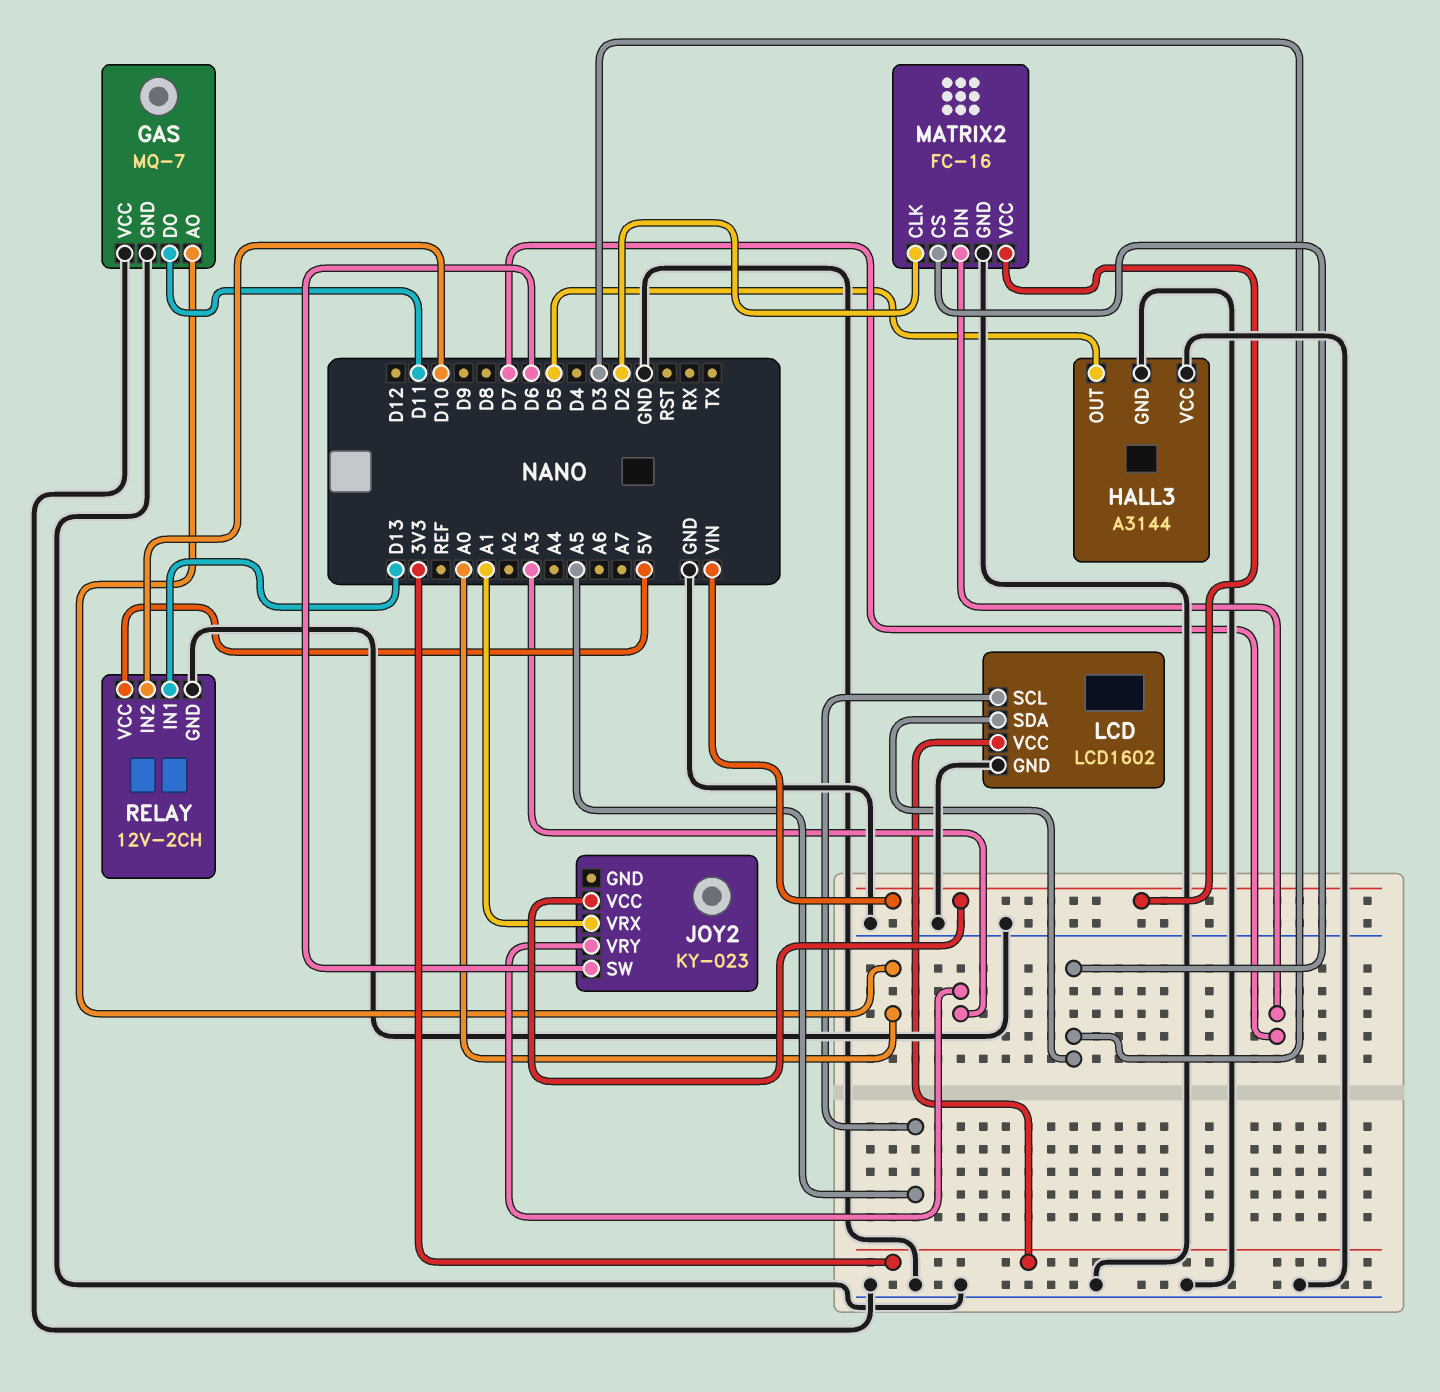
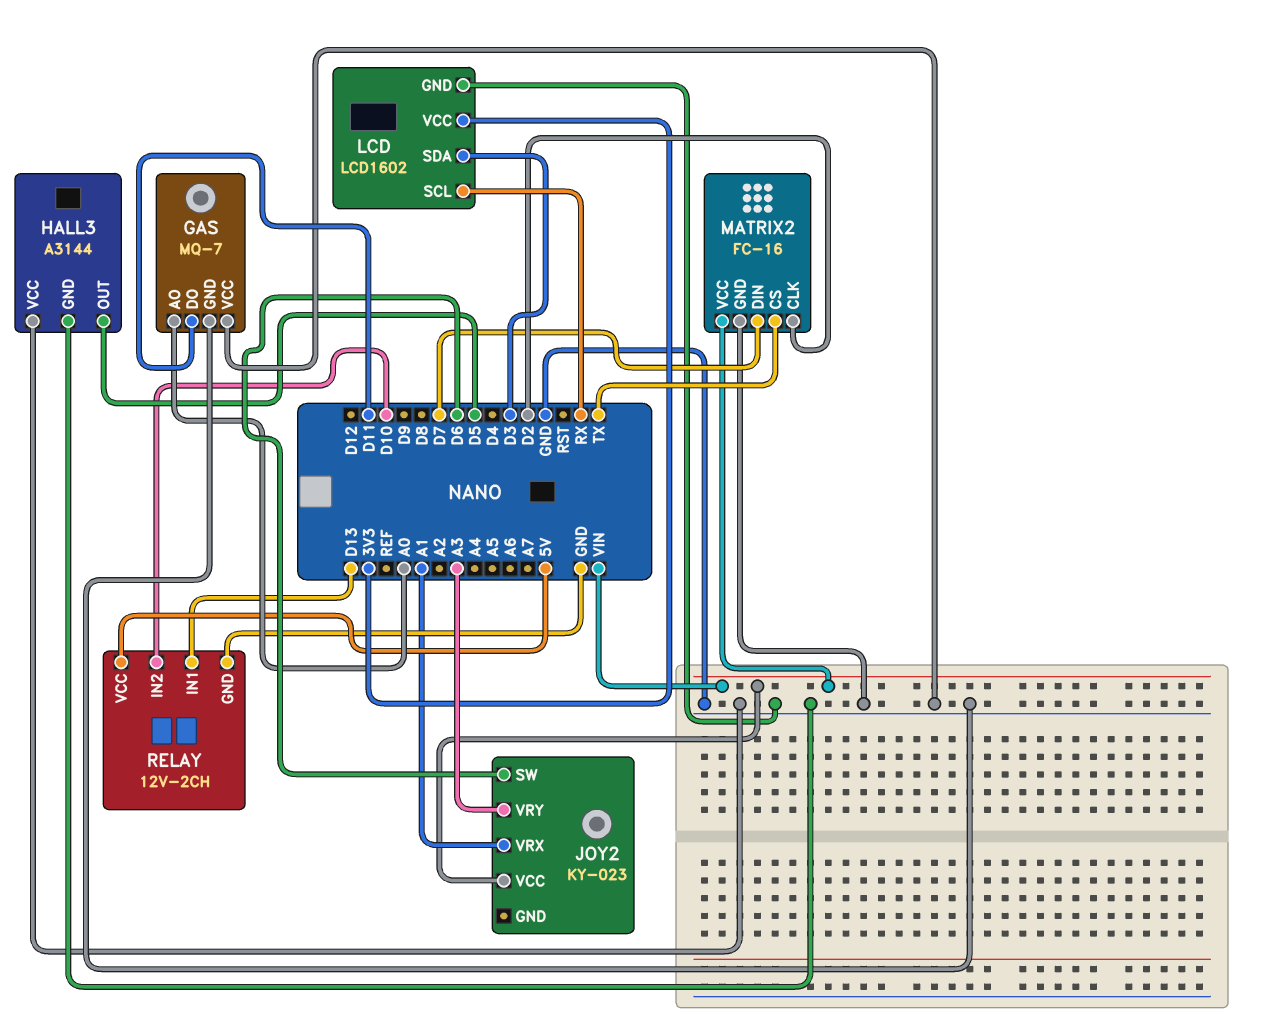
LCD pin SCL: A5 -> RX
MATRIX2 pin CS: D3 -> TX

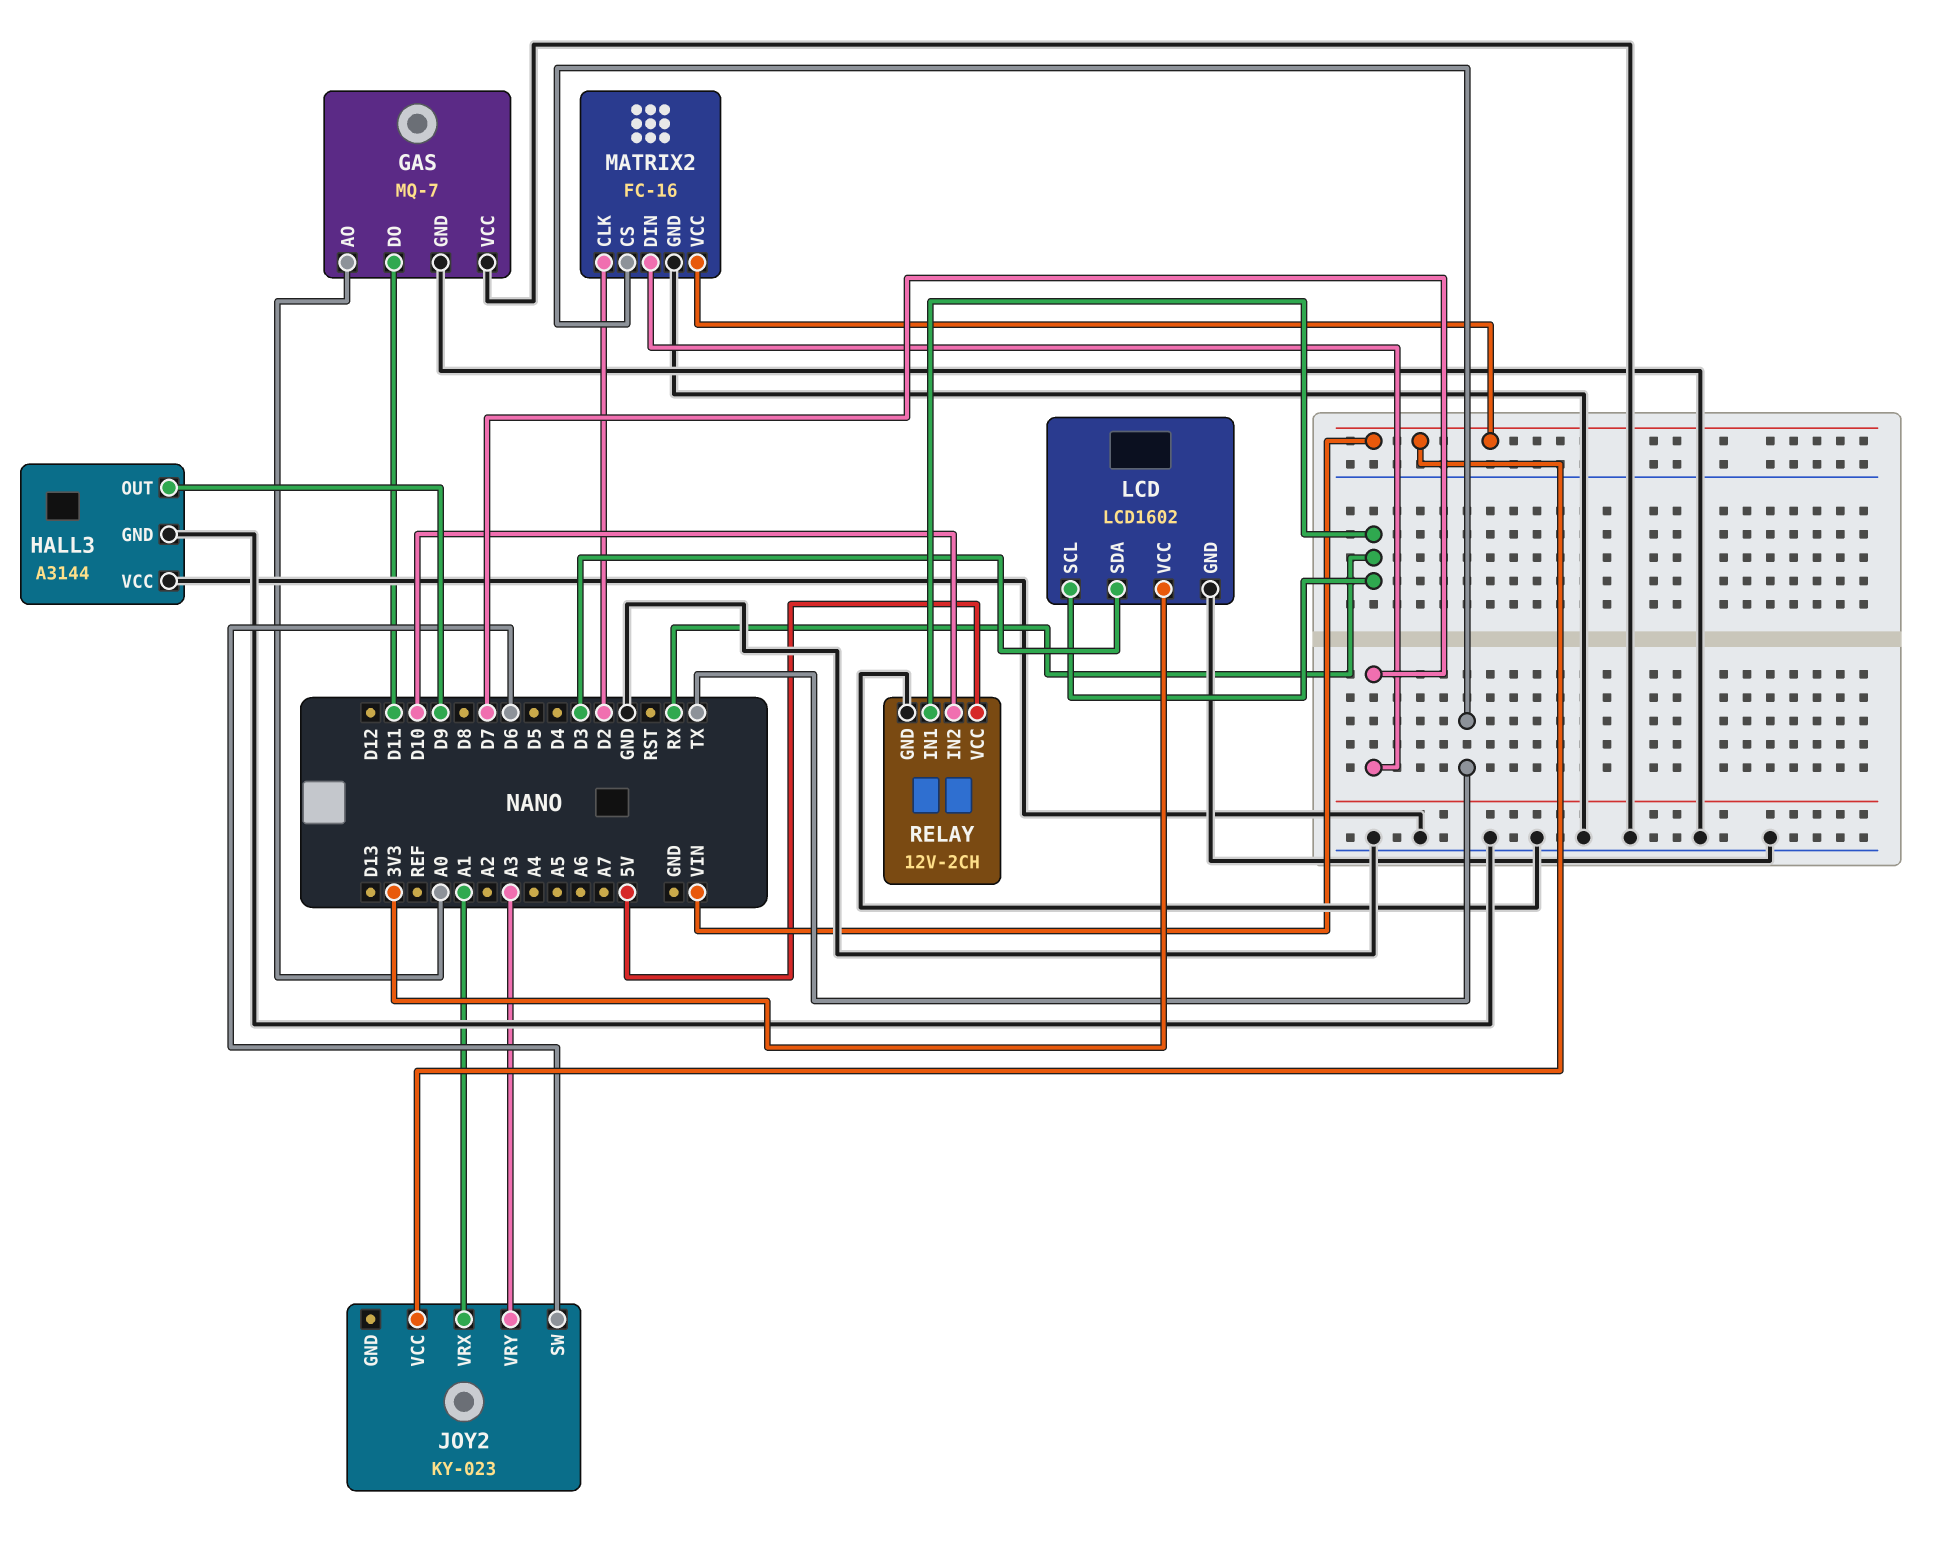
HALL3 pin OUT: D5 -> D9
RELAY pin IN1: D13 -> RX

